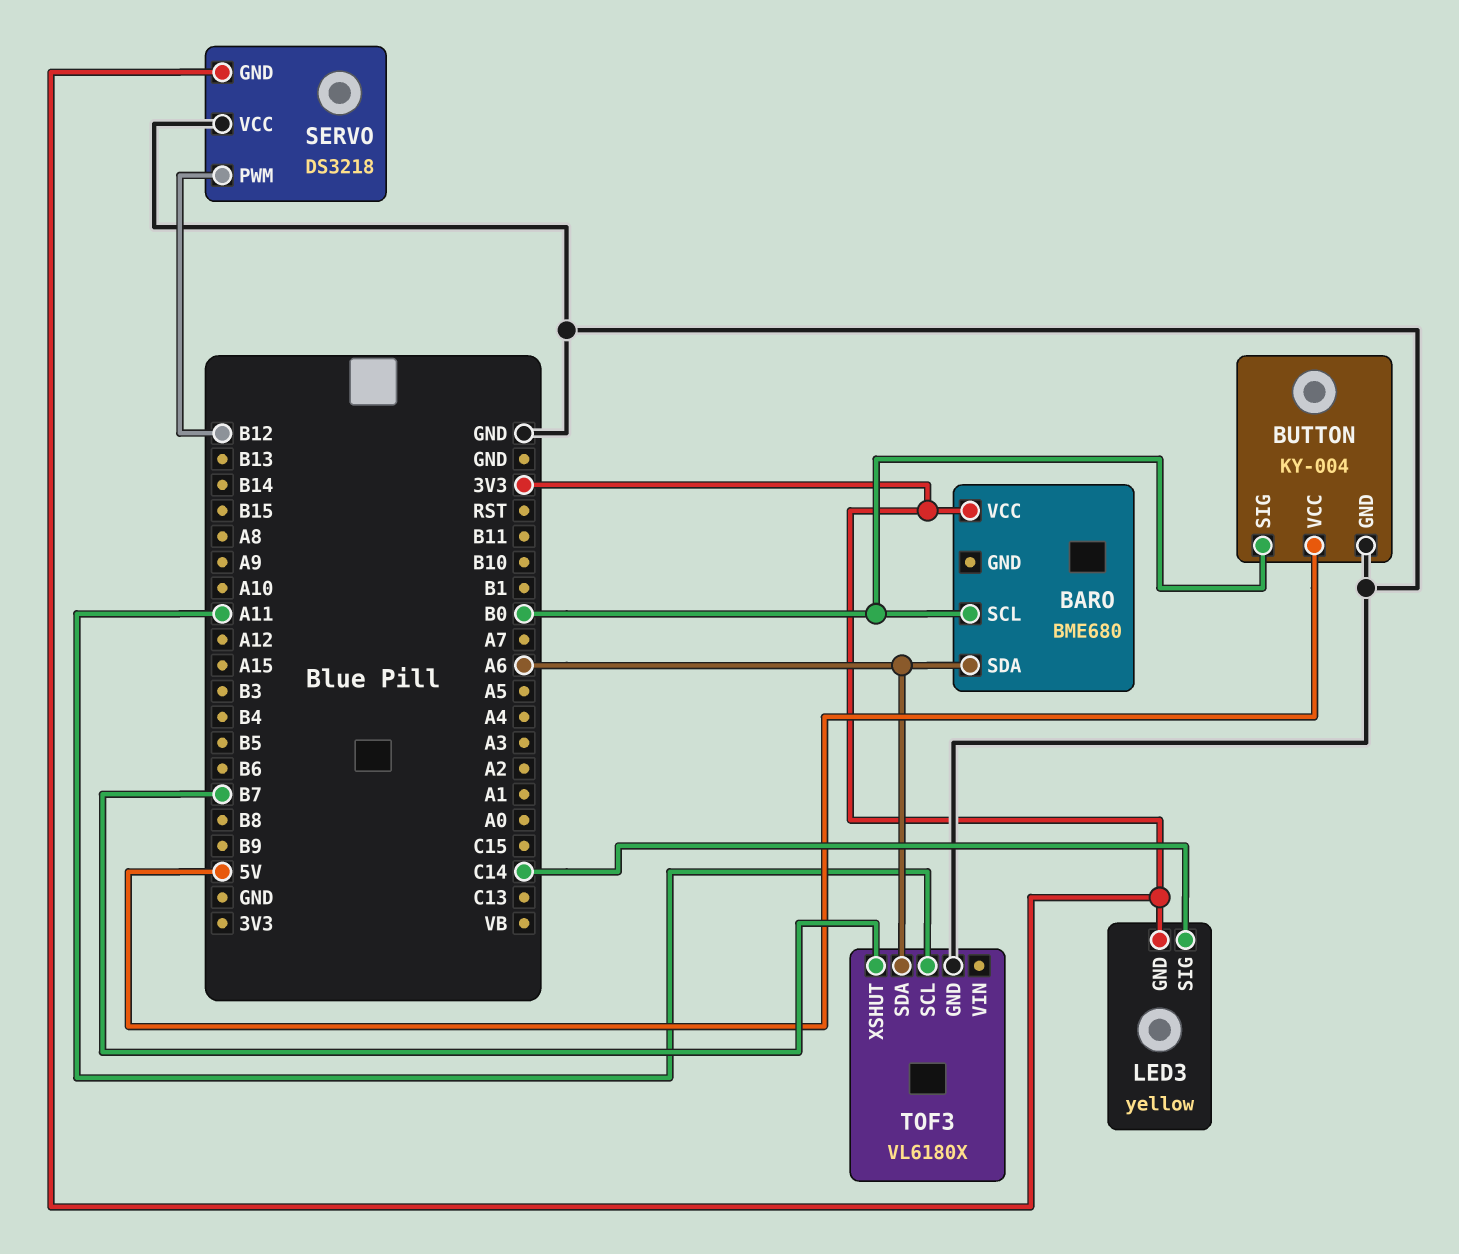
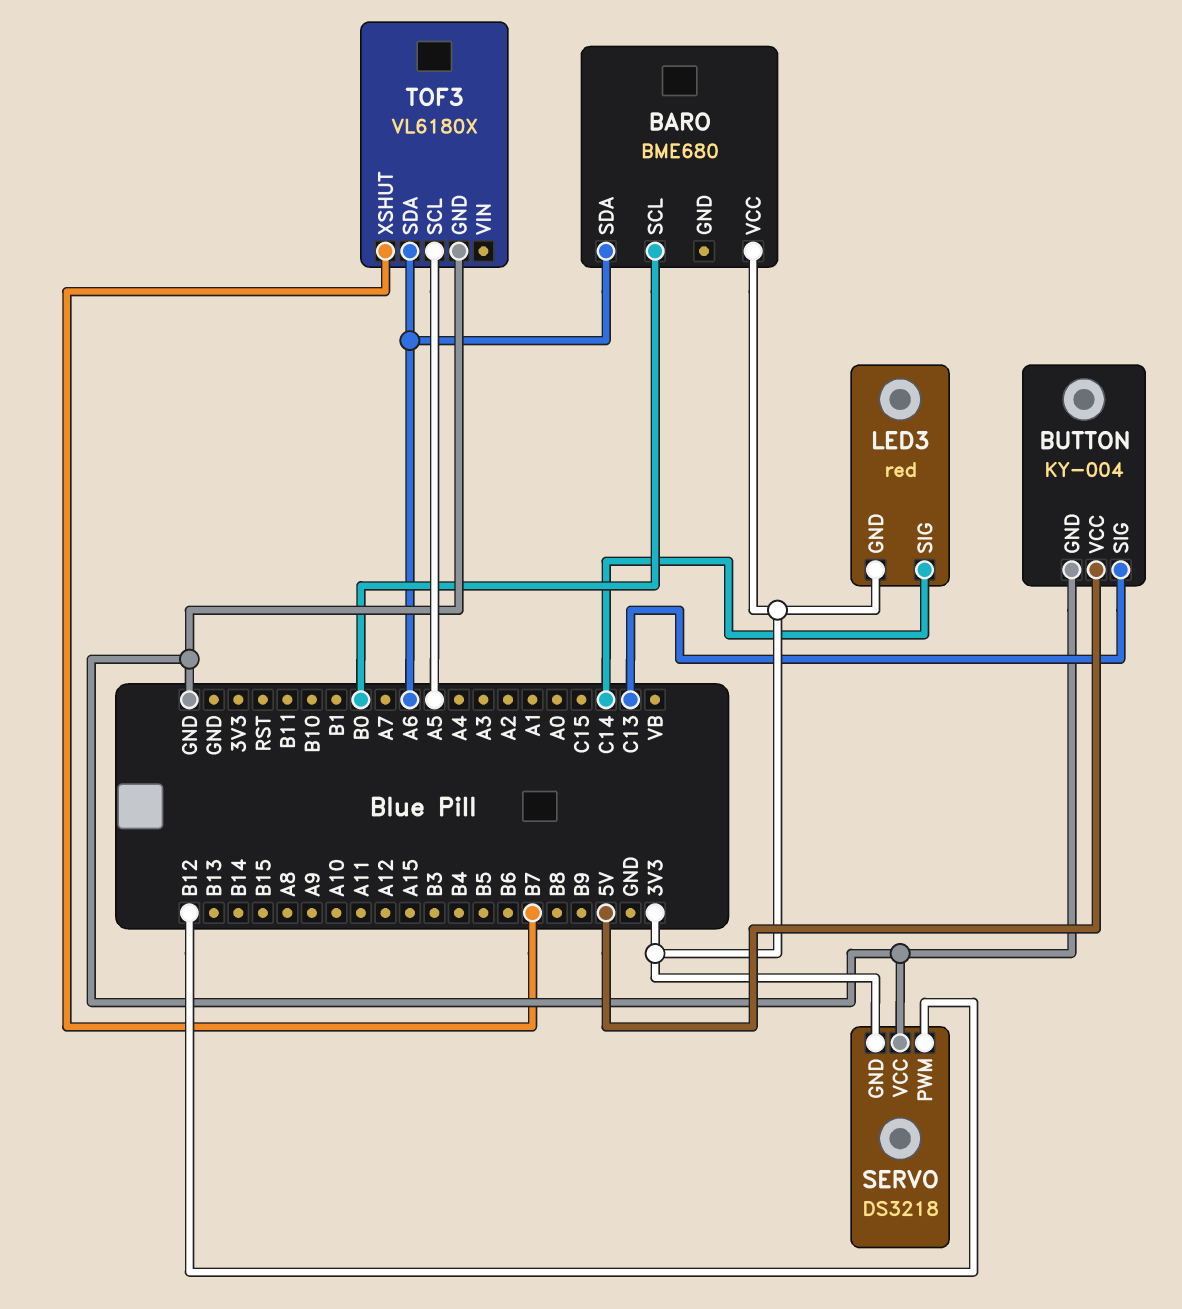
BUTTON pin SIG: B0 -> C13
LED3: yellow -> red
TOF3 pin SCL: A11 -> A5

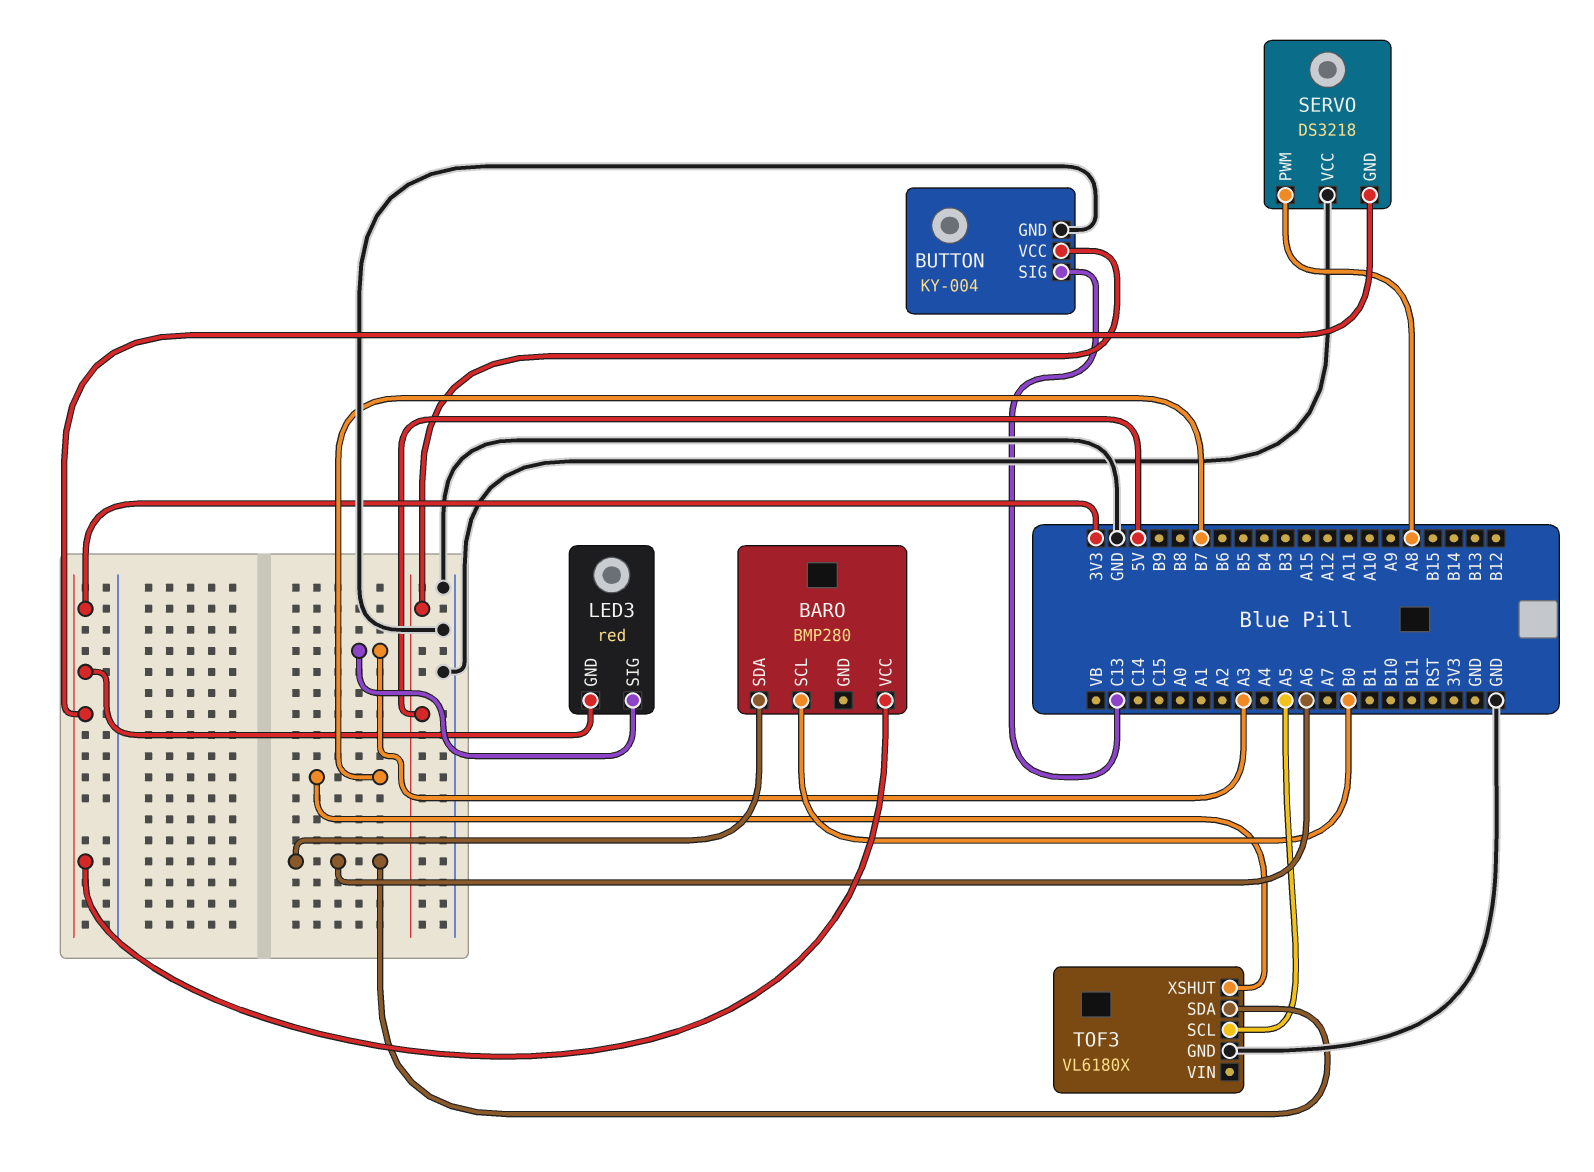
BARO: BME680 -> BMP280
LED3 pin SIG: C14 -> A3
SERVO pin PWM: B12 -> A8

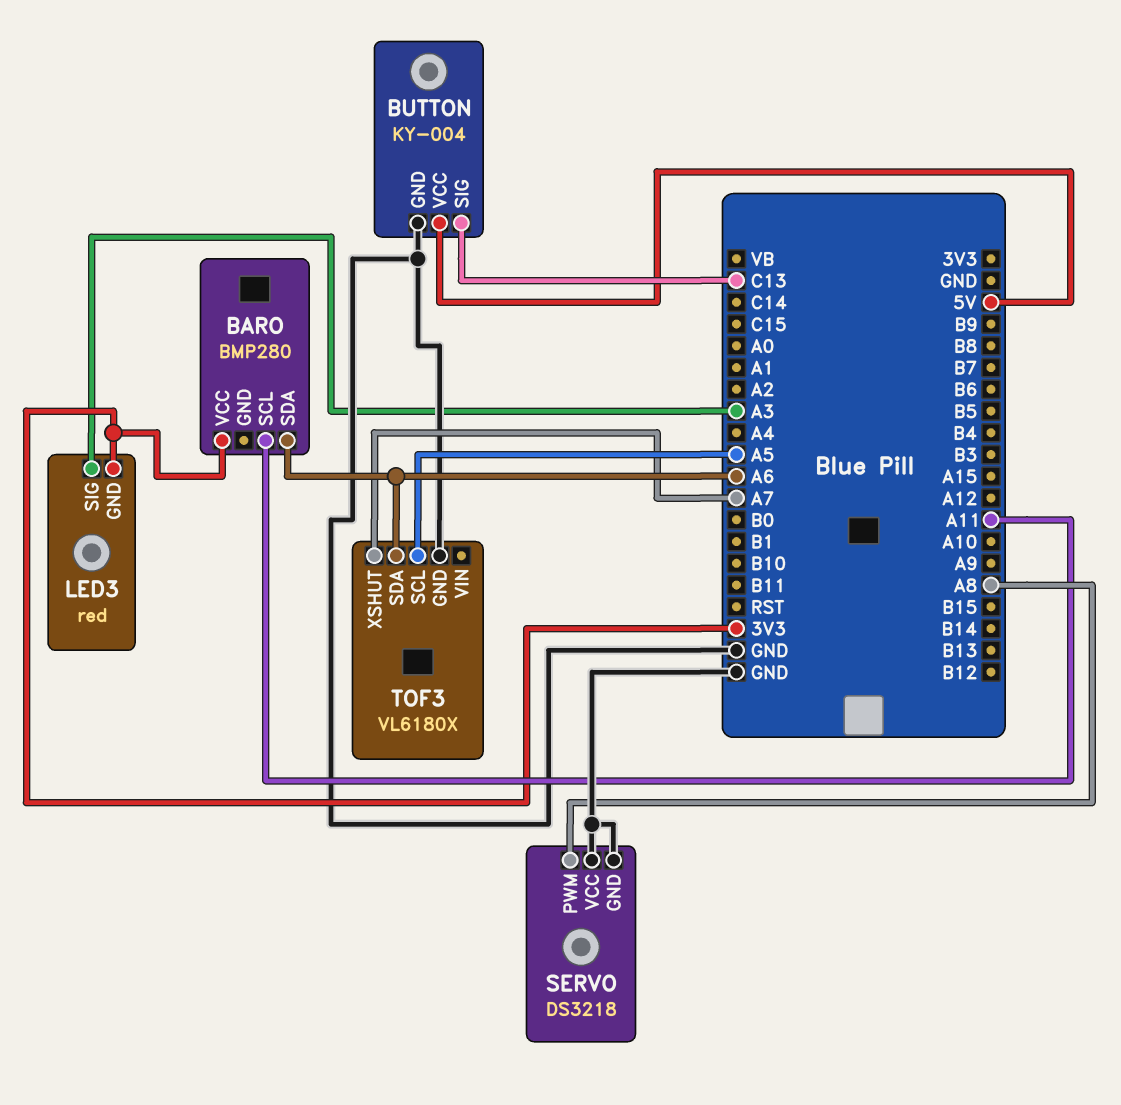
BARO pin SCL: B0 -> A11
SERVO pin GND: 3V3 -> GND
TOF3 pin XSHUT: B7 -> A7

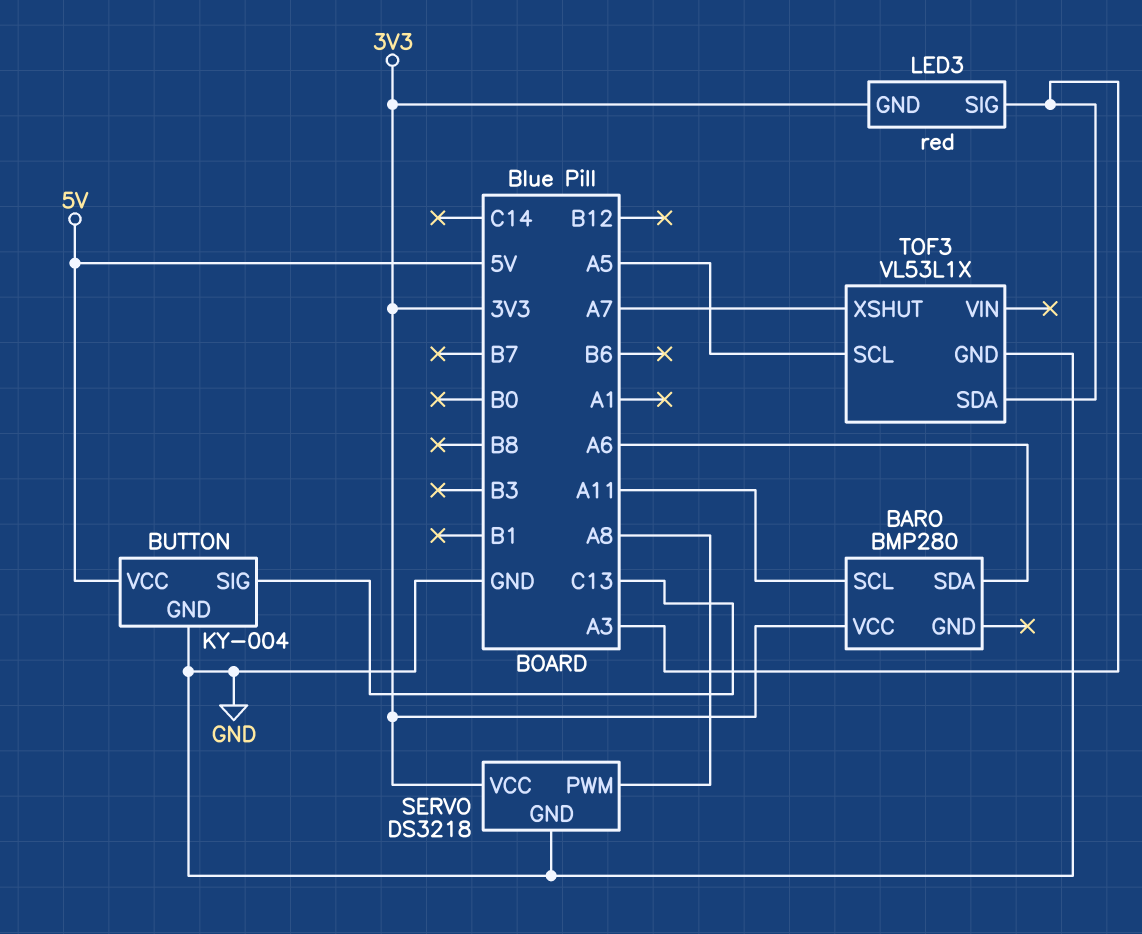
SERVO pin VCC: GND -> 3V3
TOF3: VL6180X -> VL53L1X
TOF3 pin SDA: A6 -> A3

